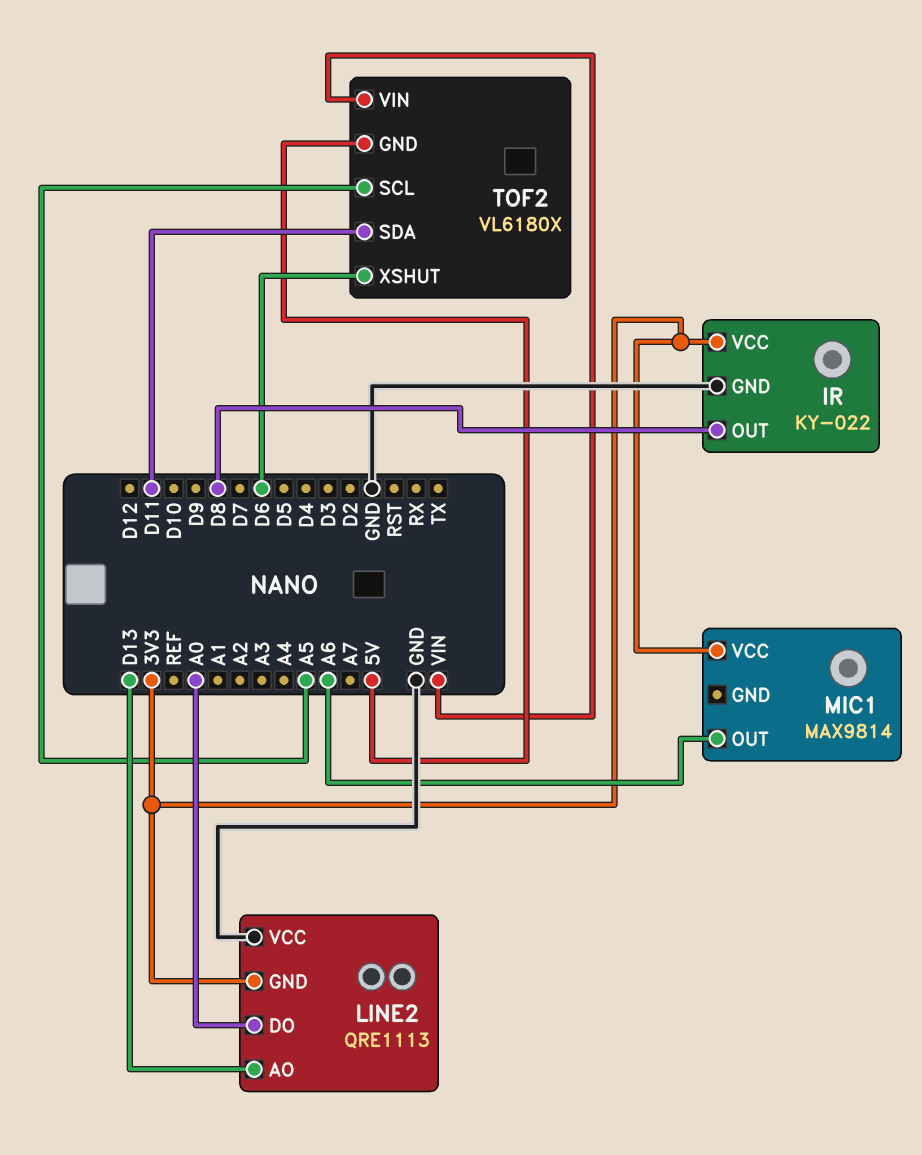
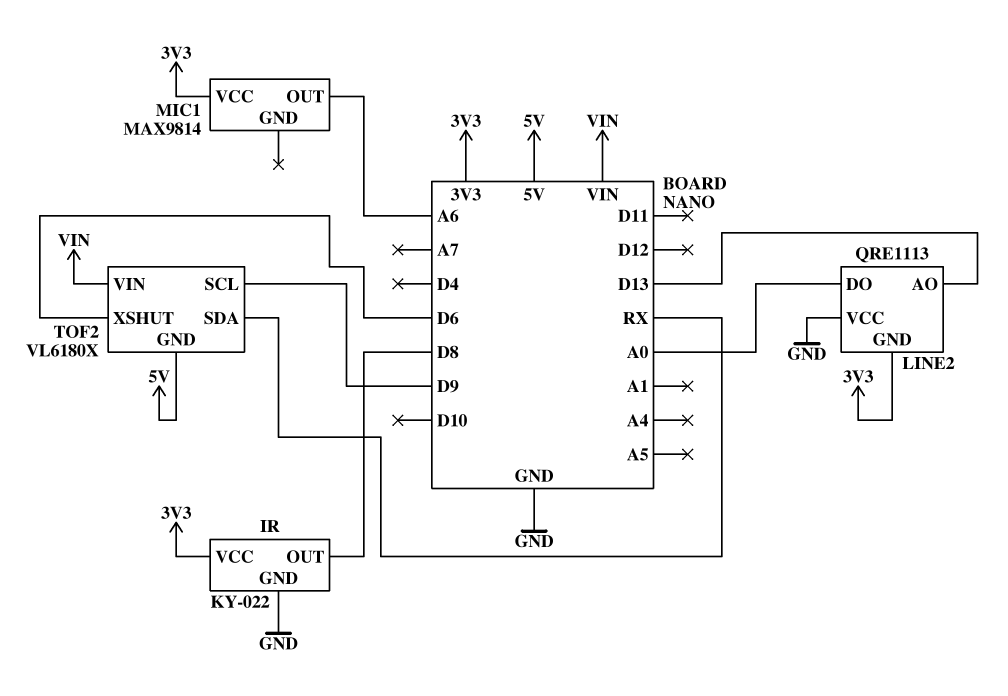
TOF2 pin SCL: A5 -> D9
TOF2 pin SDA: D11 -> RX

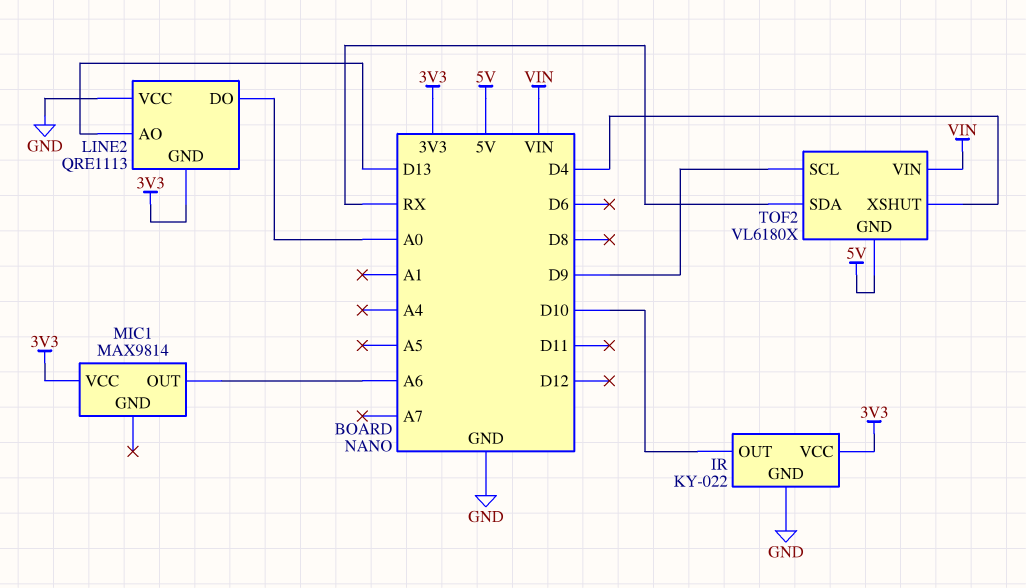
IR pin OUT: D8 -> D10
TOF2 pin XSHUT: D6 -> D4

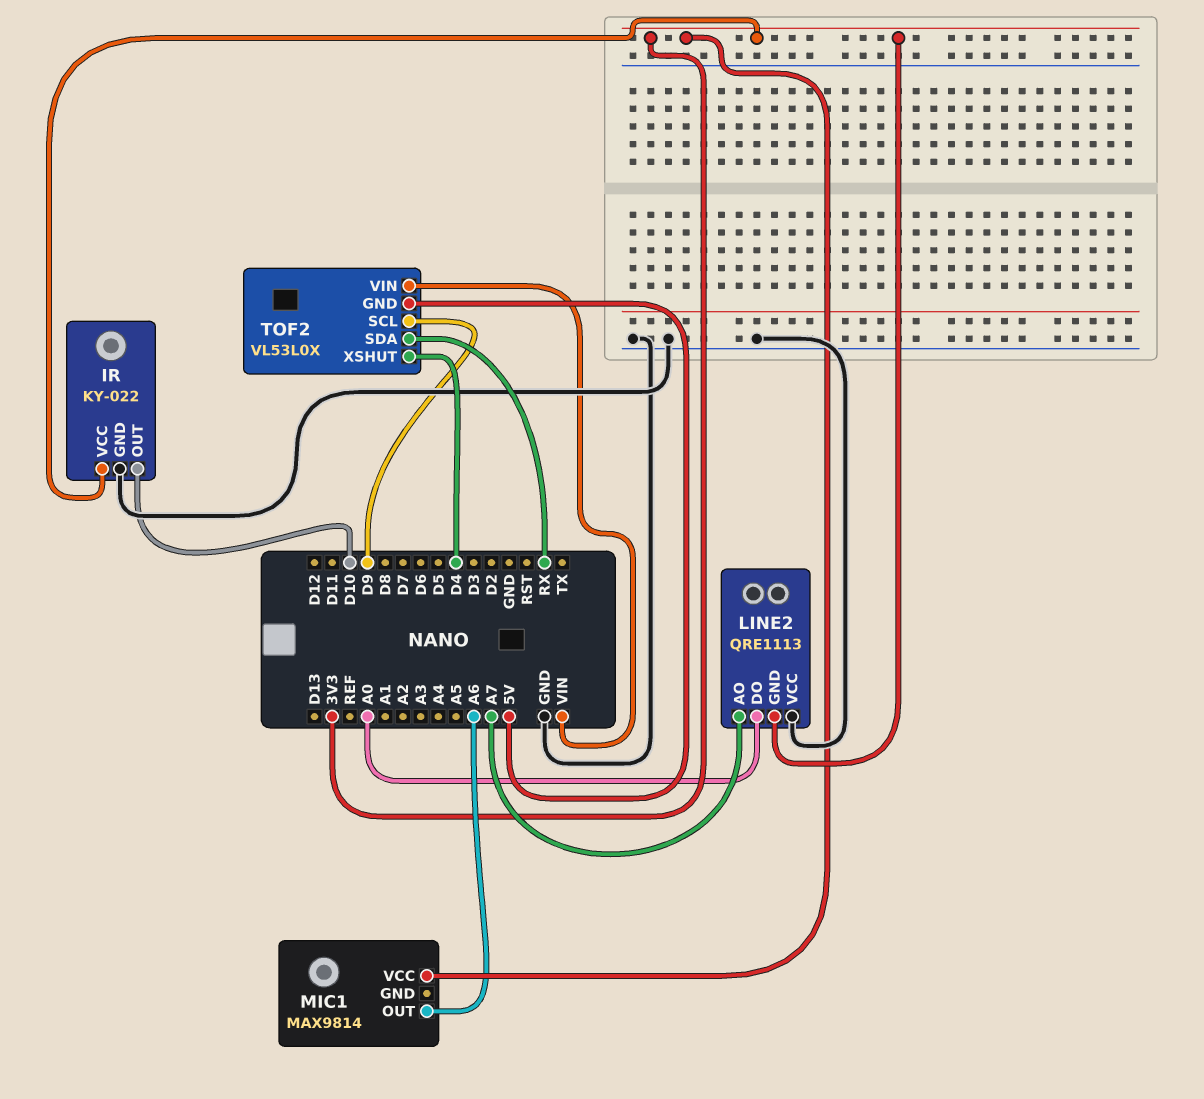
LINE2 pin AO: D13 -> A7
TOF2: VL6180X -> VL53L0X

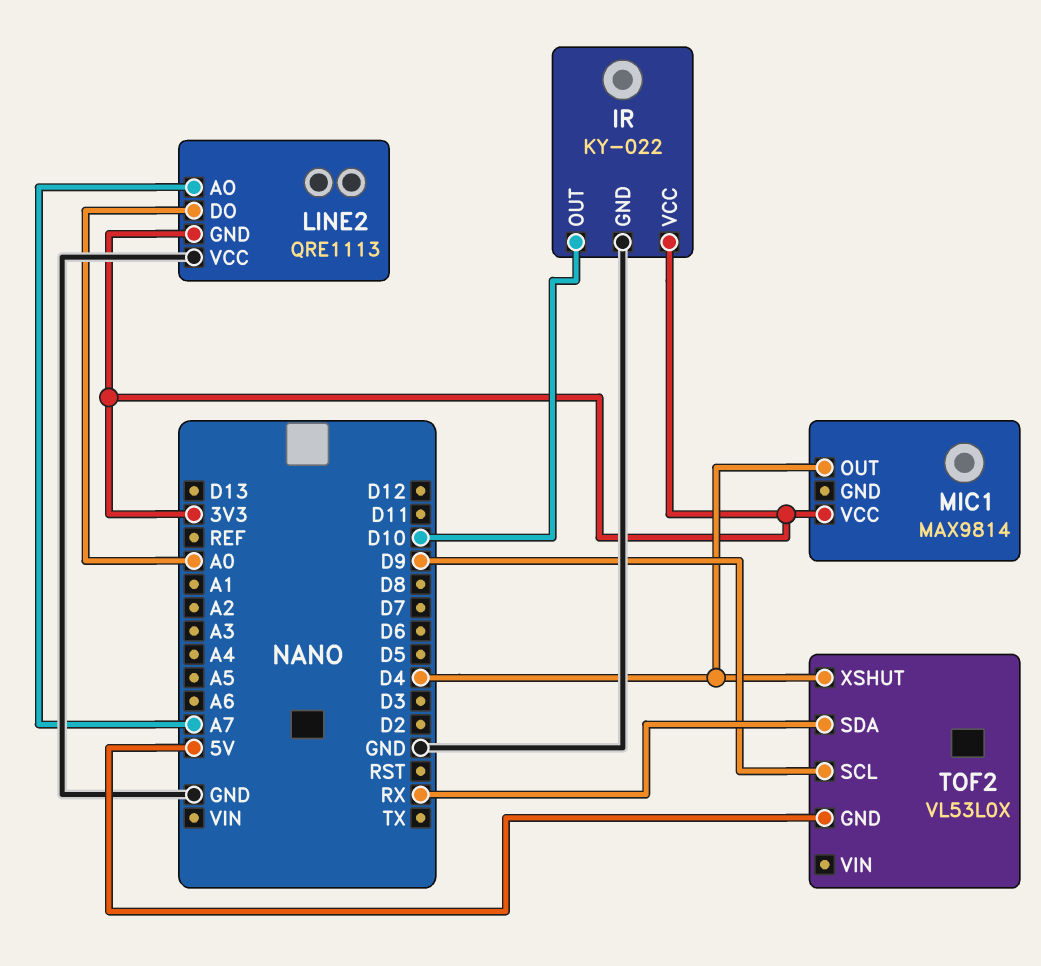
MIC1 pin OUT: A6 -> D4
TOF2 pin VIN: VIN -> none

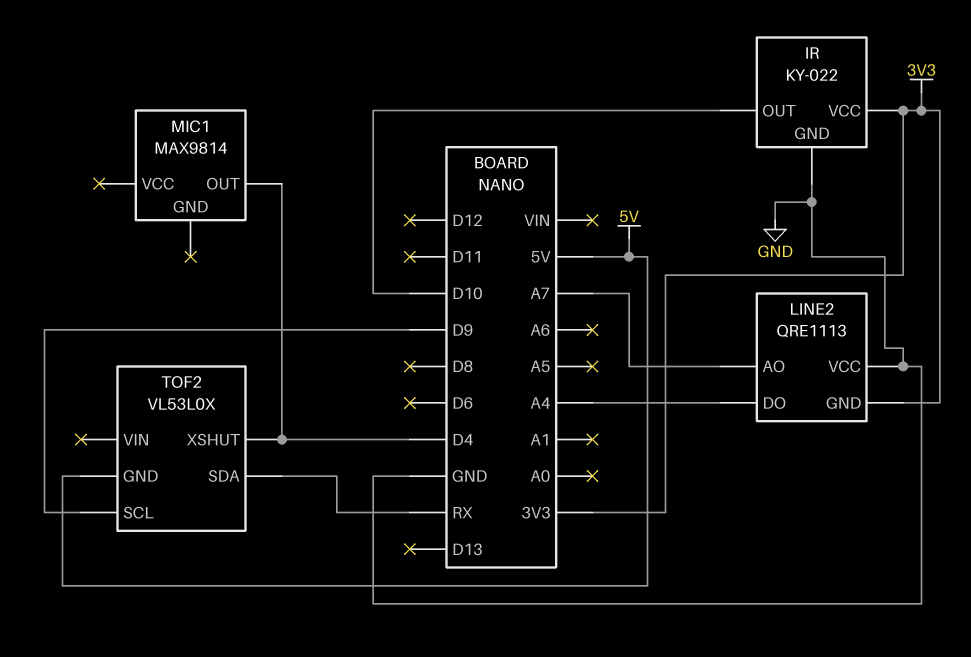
LINE2 pin DO: A0 -> A4
MIC1 pin VCC: 3V3 -> none

